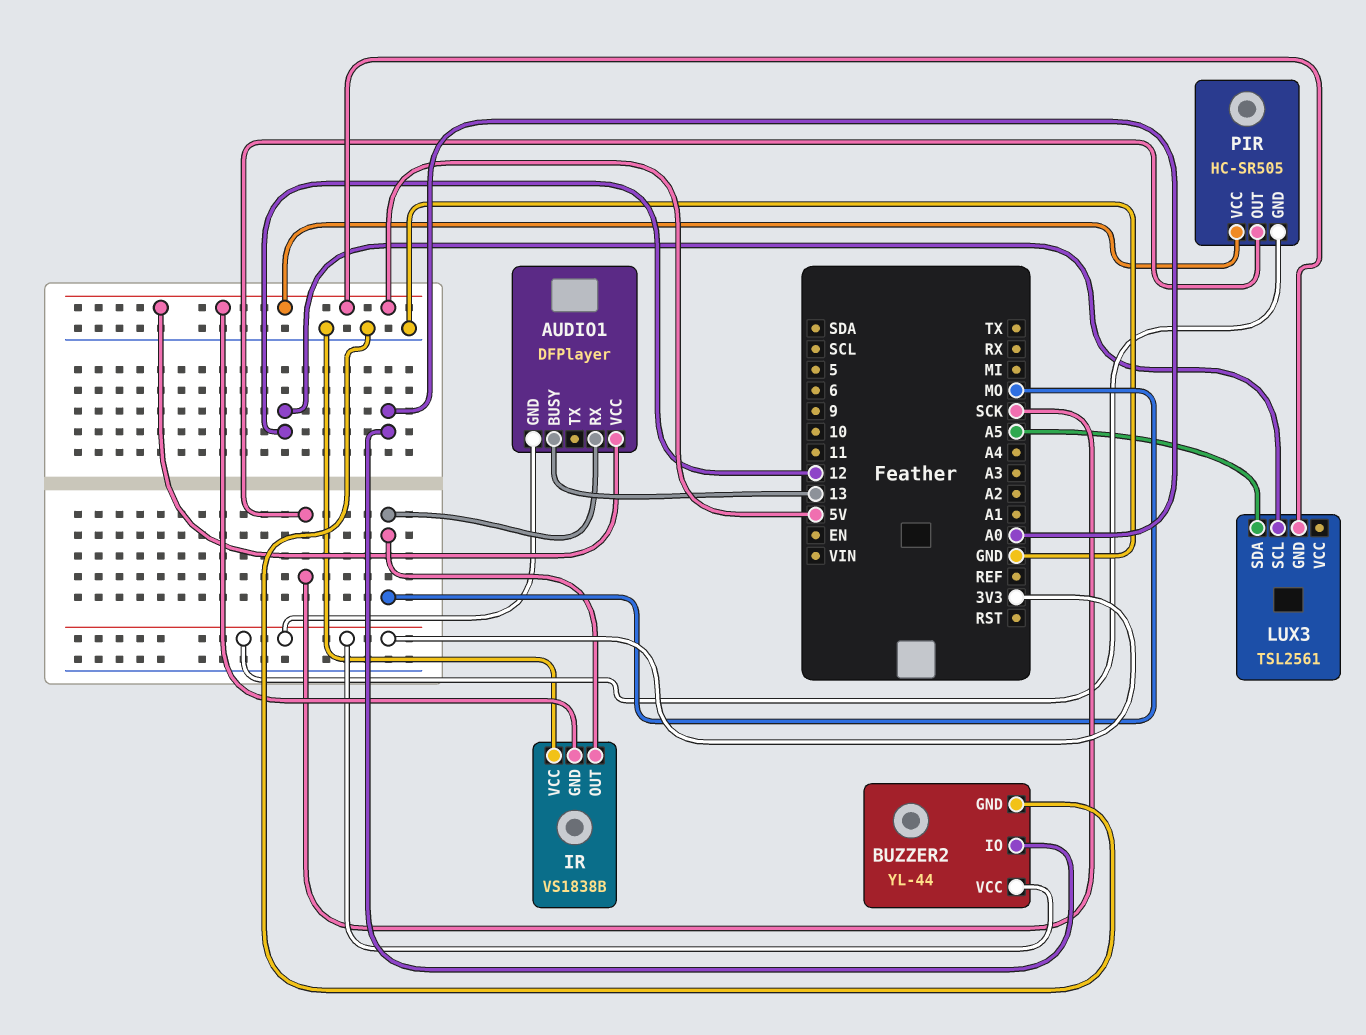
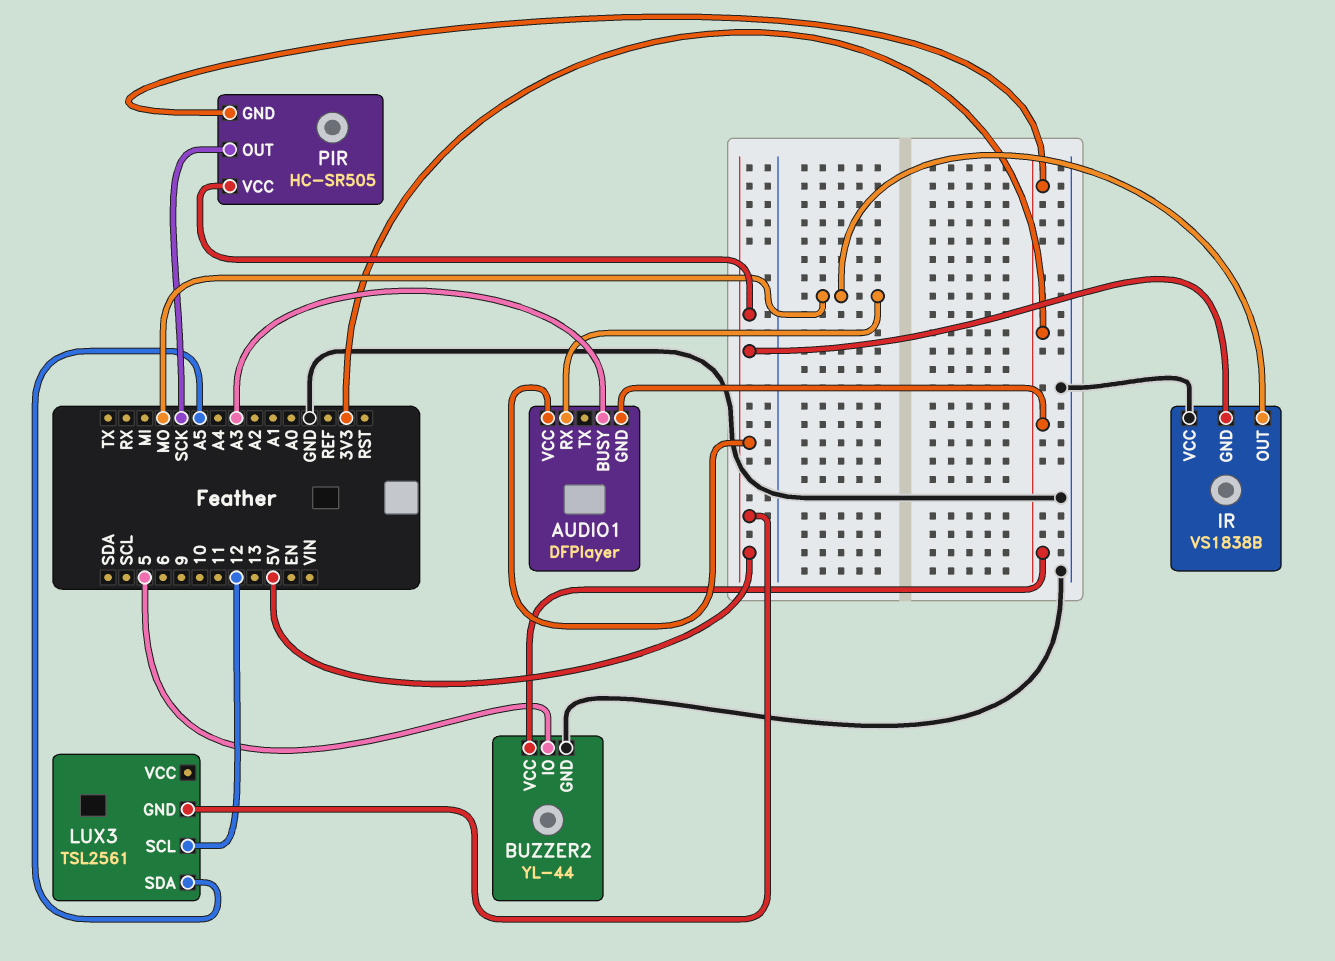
AUDIO1 pin BUSY: 13 -> A3
BUZZER2 pin IO: A0 -> 5

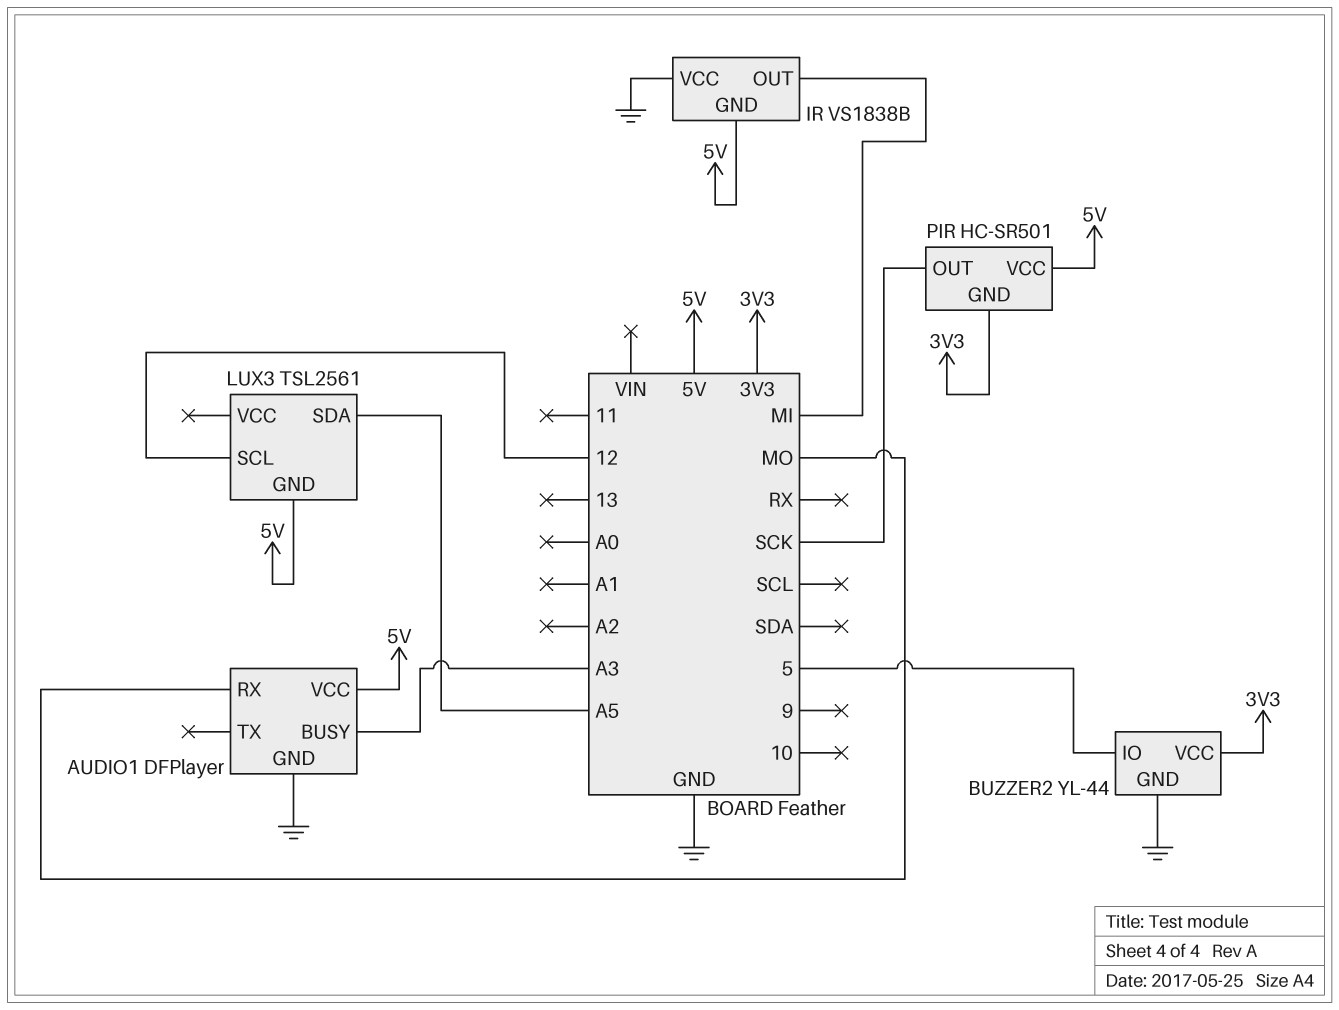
AUDIO1 pin GND: 3V3 -> GND
IR pin OUT: MO -> MI
PIR: HC-SR505 -> HC-SR501

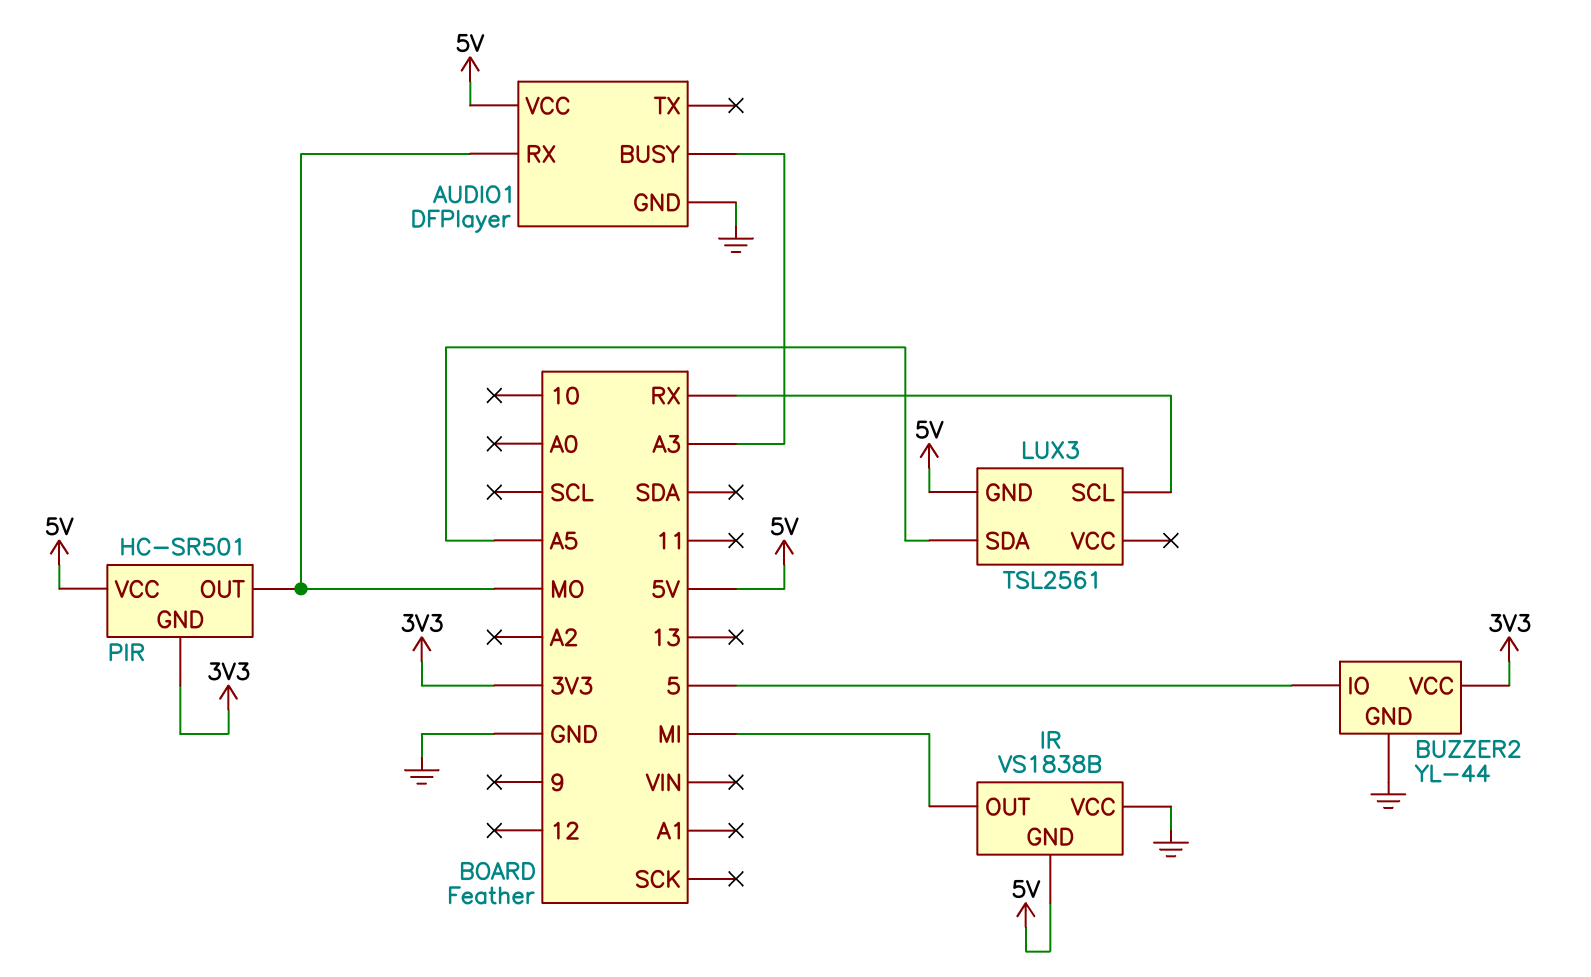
LUX3 pin SCL: 12 -> RX
PIR pin OUT: SCK -> MO

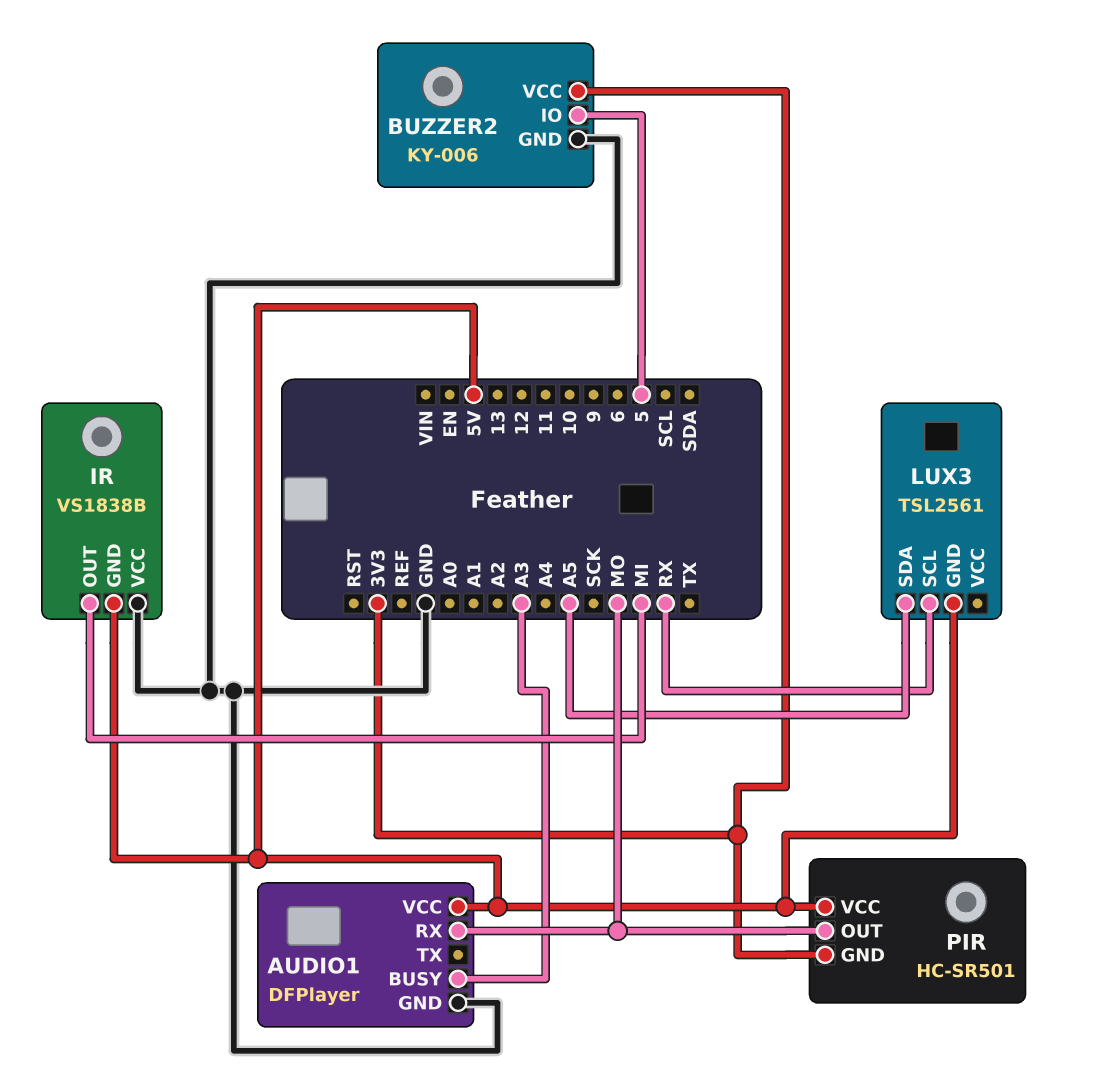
BUZZER2: YL-44 -> KY-006

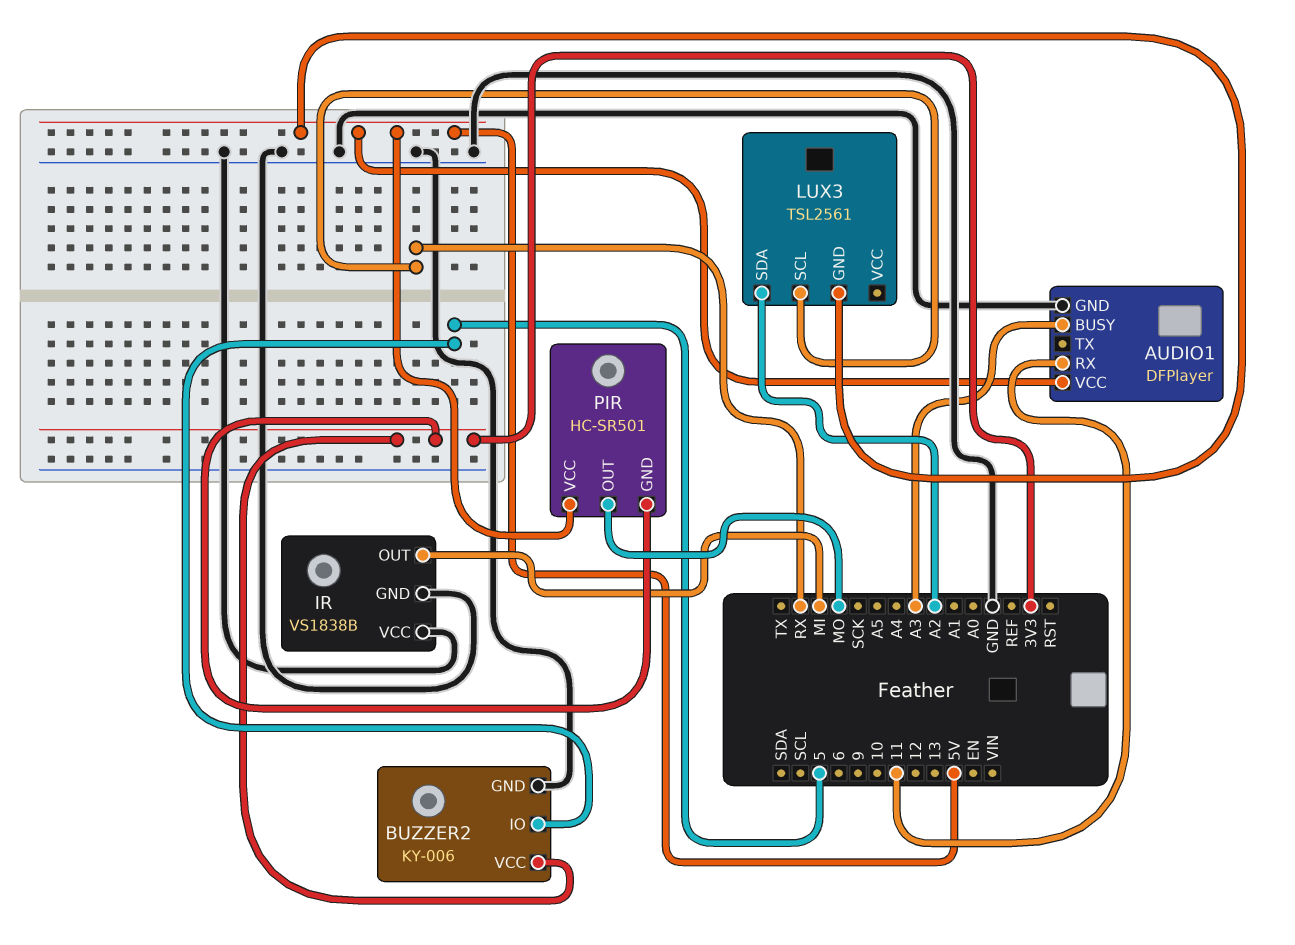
AUDIO1 pin RX: MO -> 11
IR pin GND: 5V -> GND
LUX3 pin SDA: A5 -> A2

